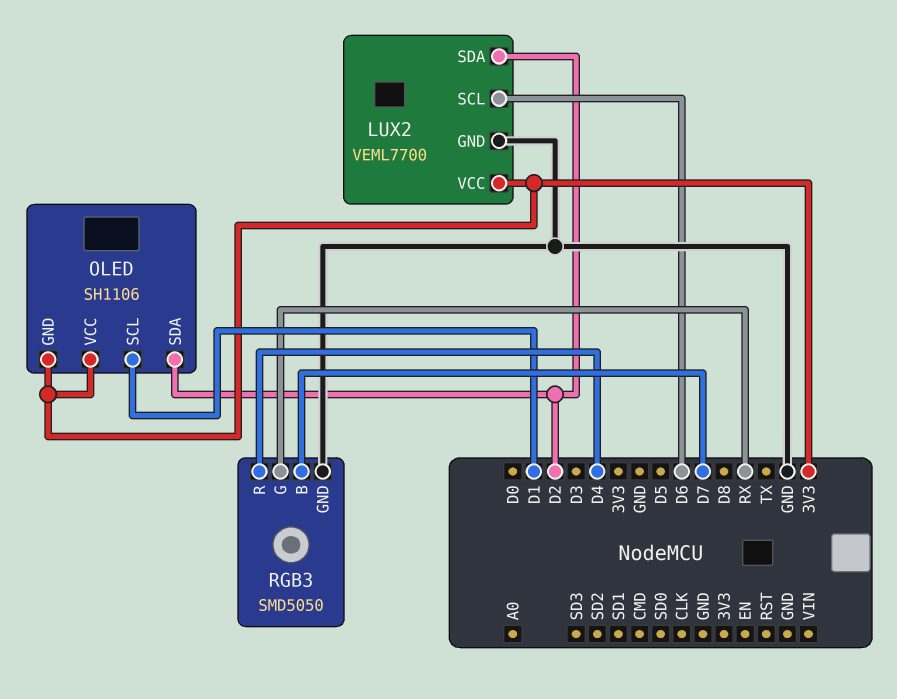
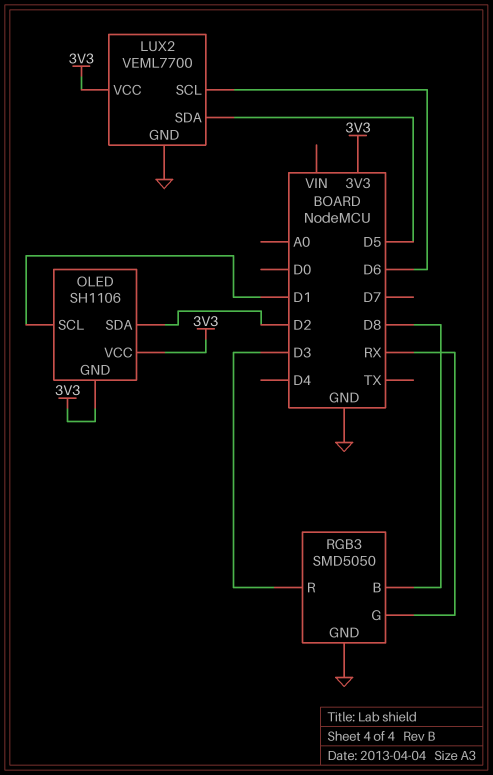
LUX2 pin SDA: D2 -> D5
RGB3 pin B: D7 -> D8
RGB3 pin R: D4 -> D3

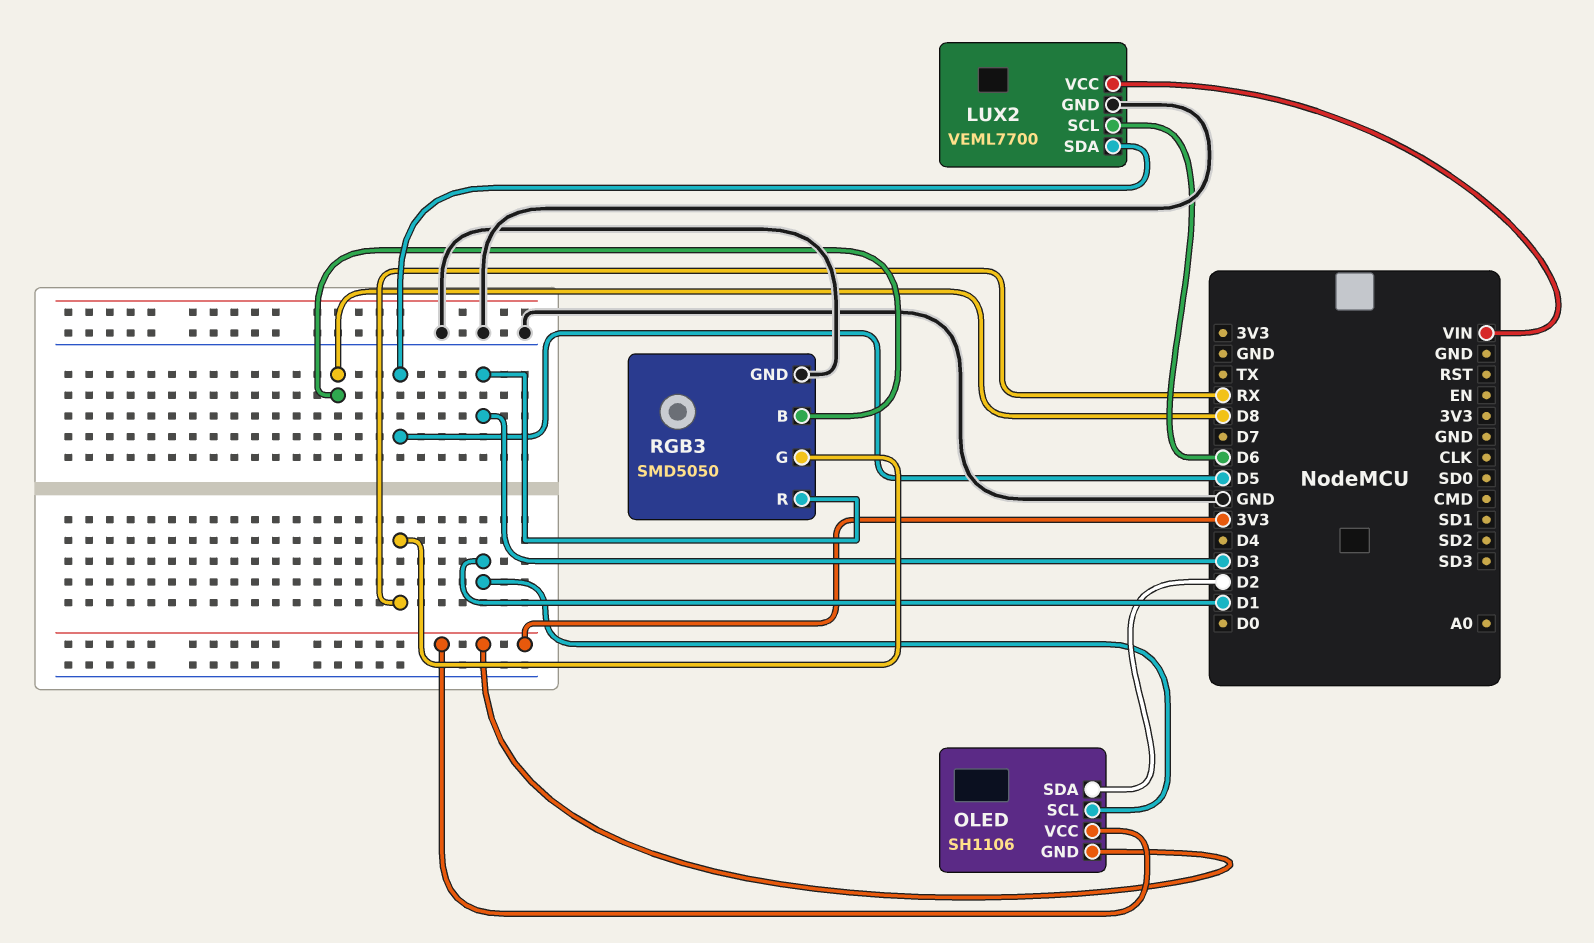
LUX2 pin VCC: 3V3 -> VIN

